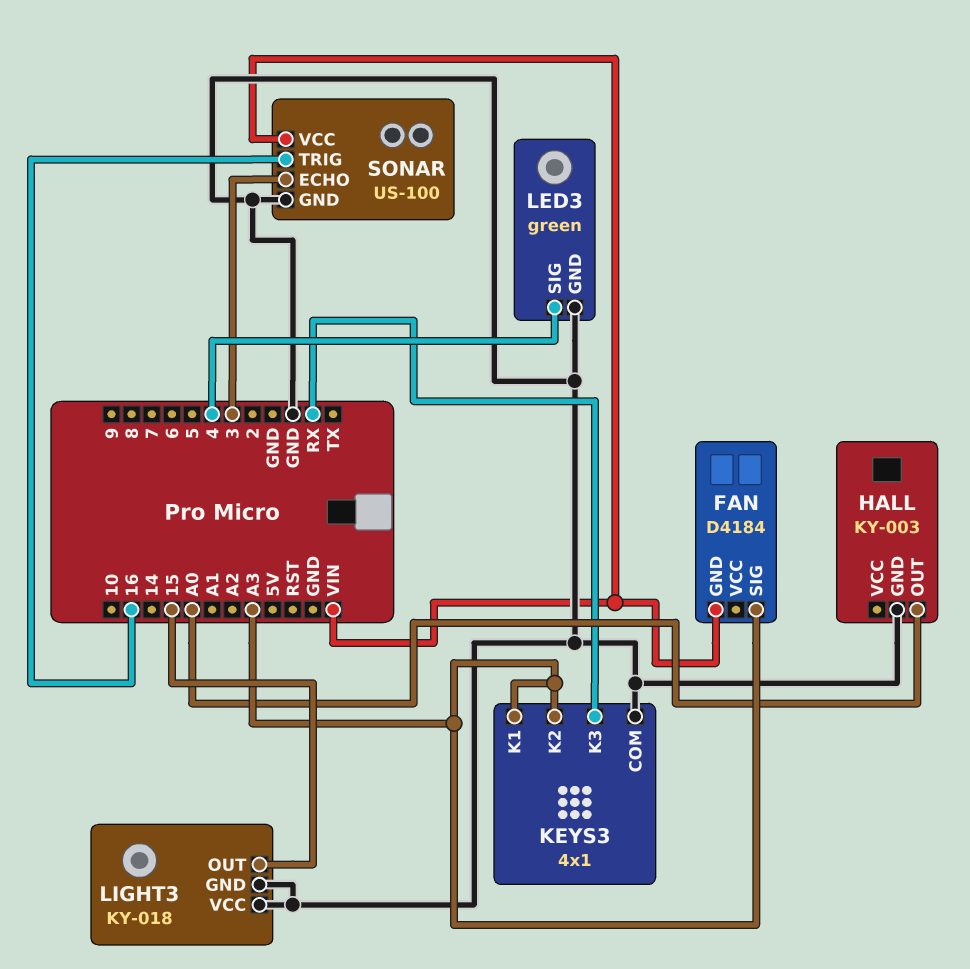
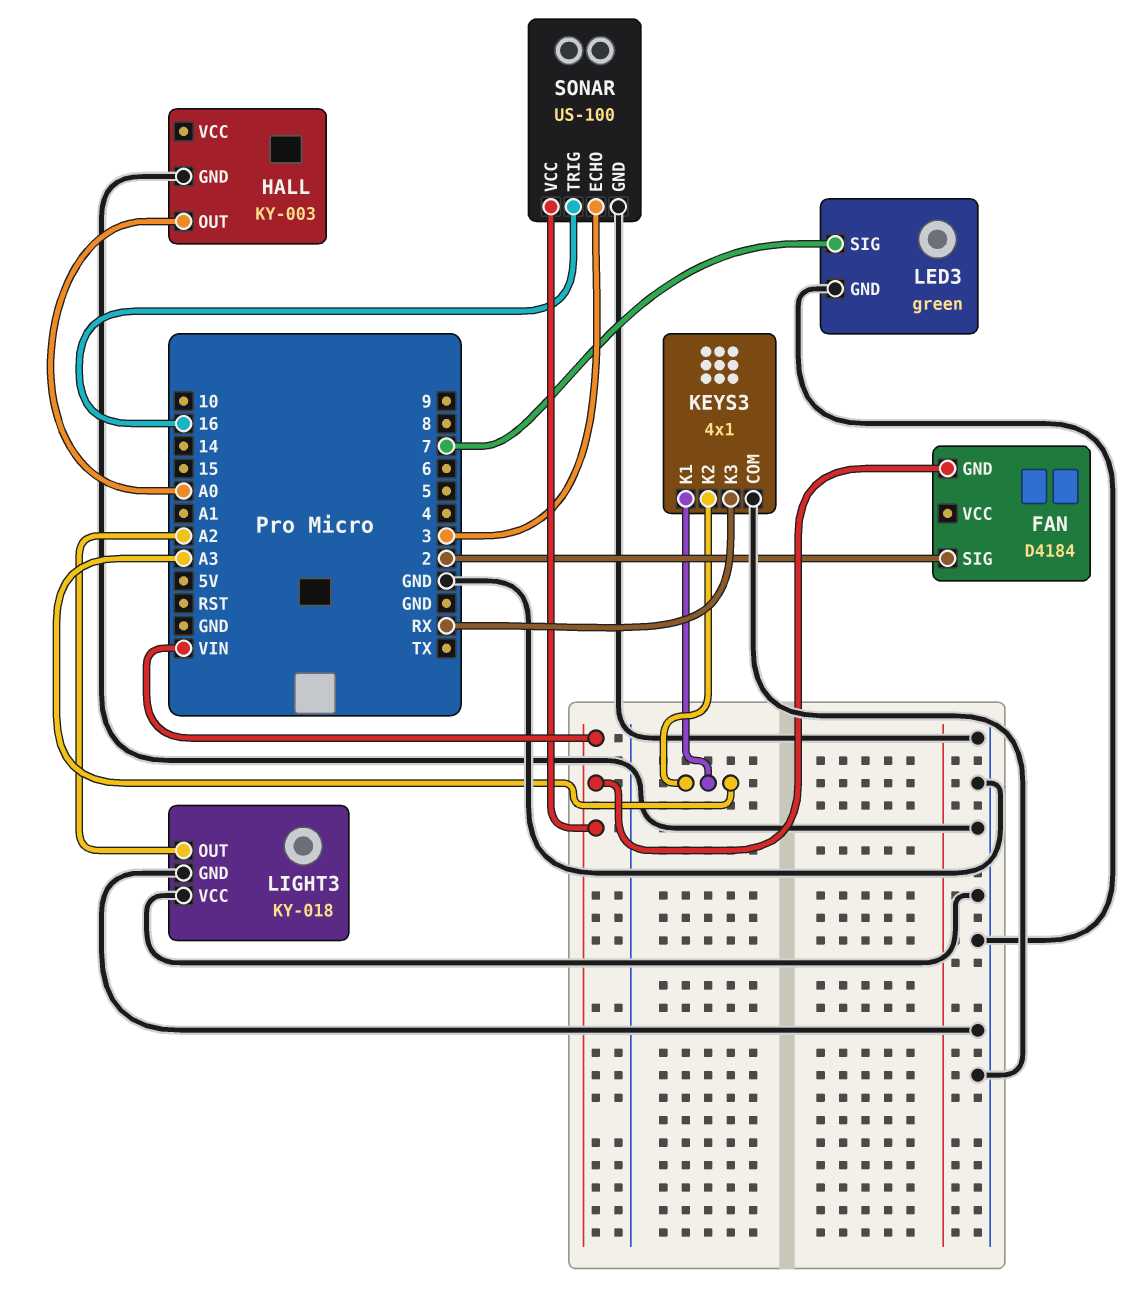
FAN pin SIG: A3 -> 2
LED3 pin SIG: 4 -> 7
LIGHT3 pin OUT: 15 -> A2

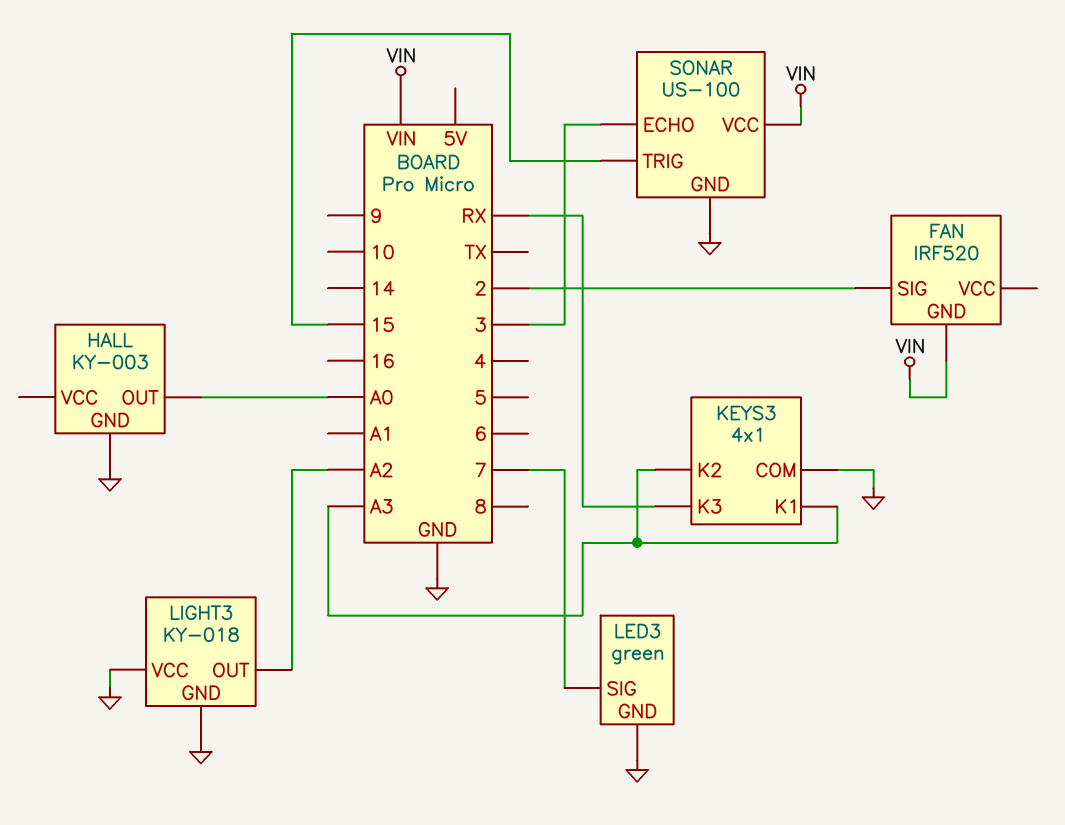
FAN: D4184 -> IRF520
SONAR pin TRIG: 16 -> 15

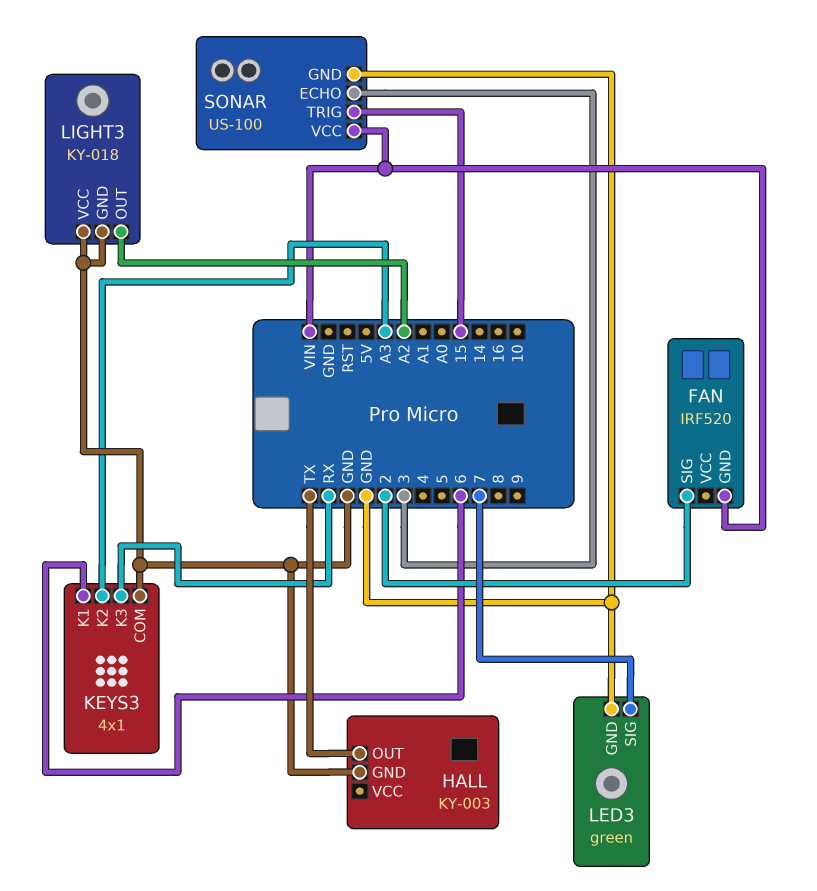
HALL pin OUT: A0 -> TX
KEYS3 pin K1: A3 -> 6

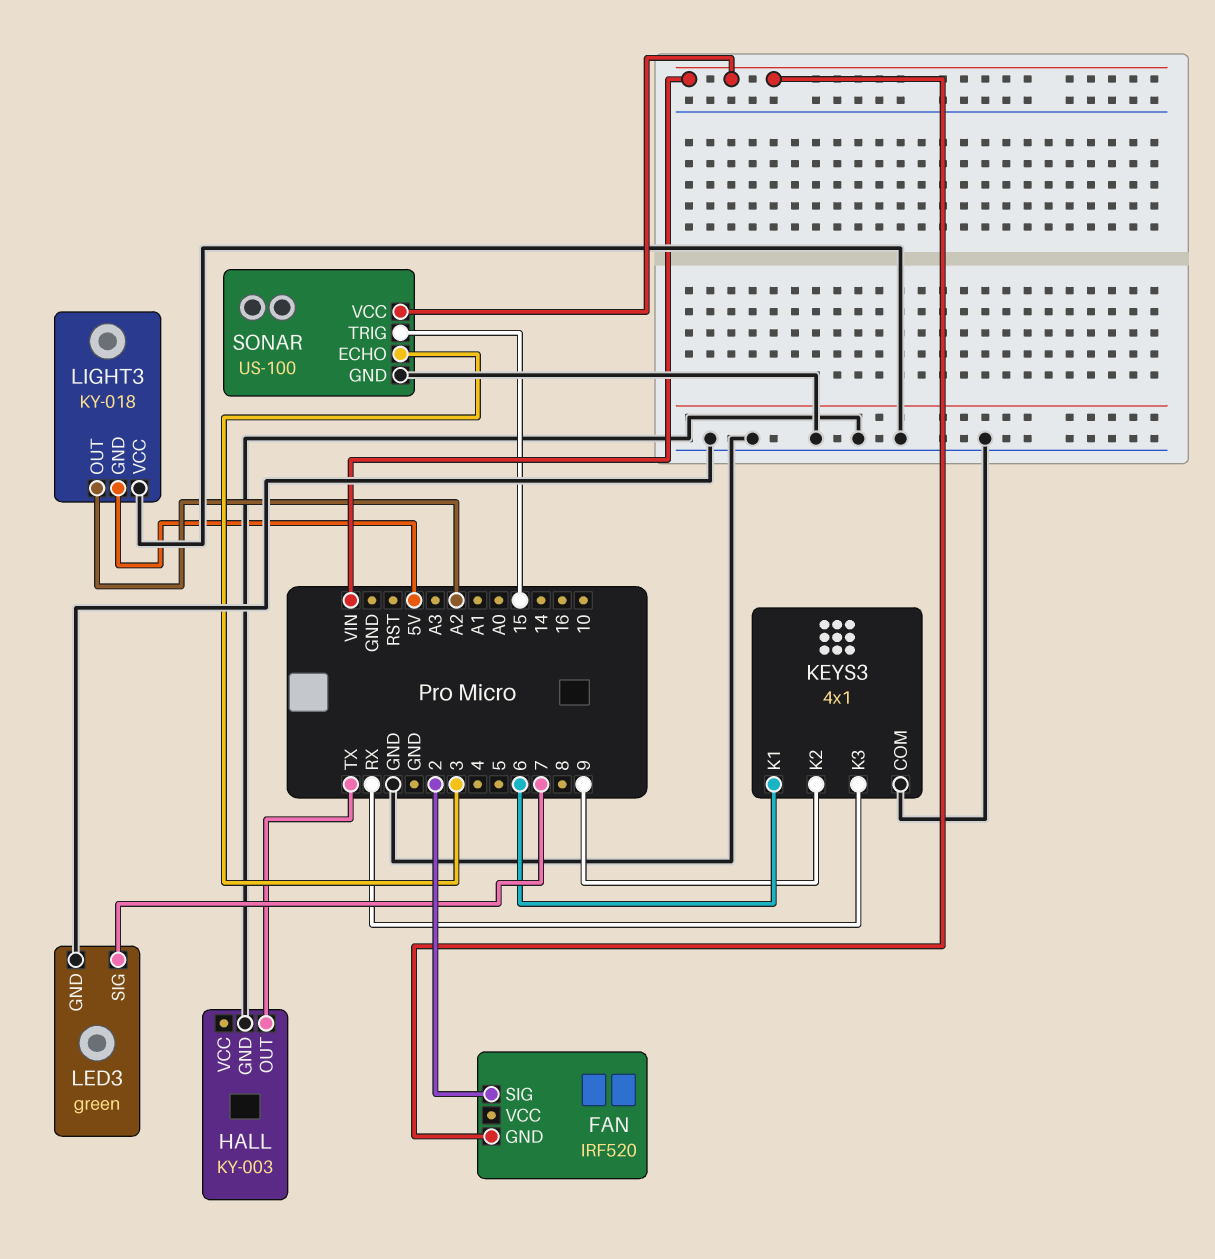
KEYS3 pin K2: A3 -> 9
LIGHT3 pin GND: GND -> 5V

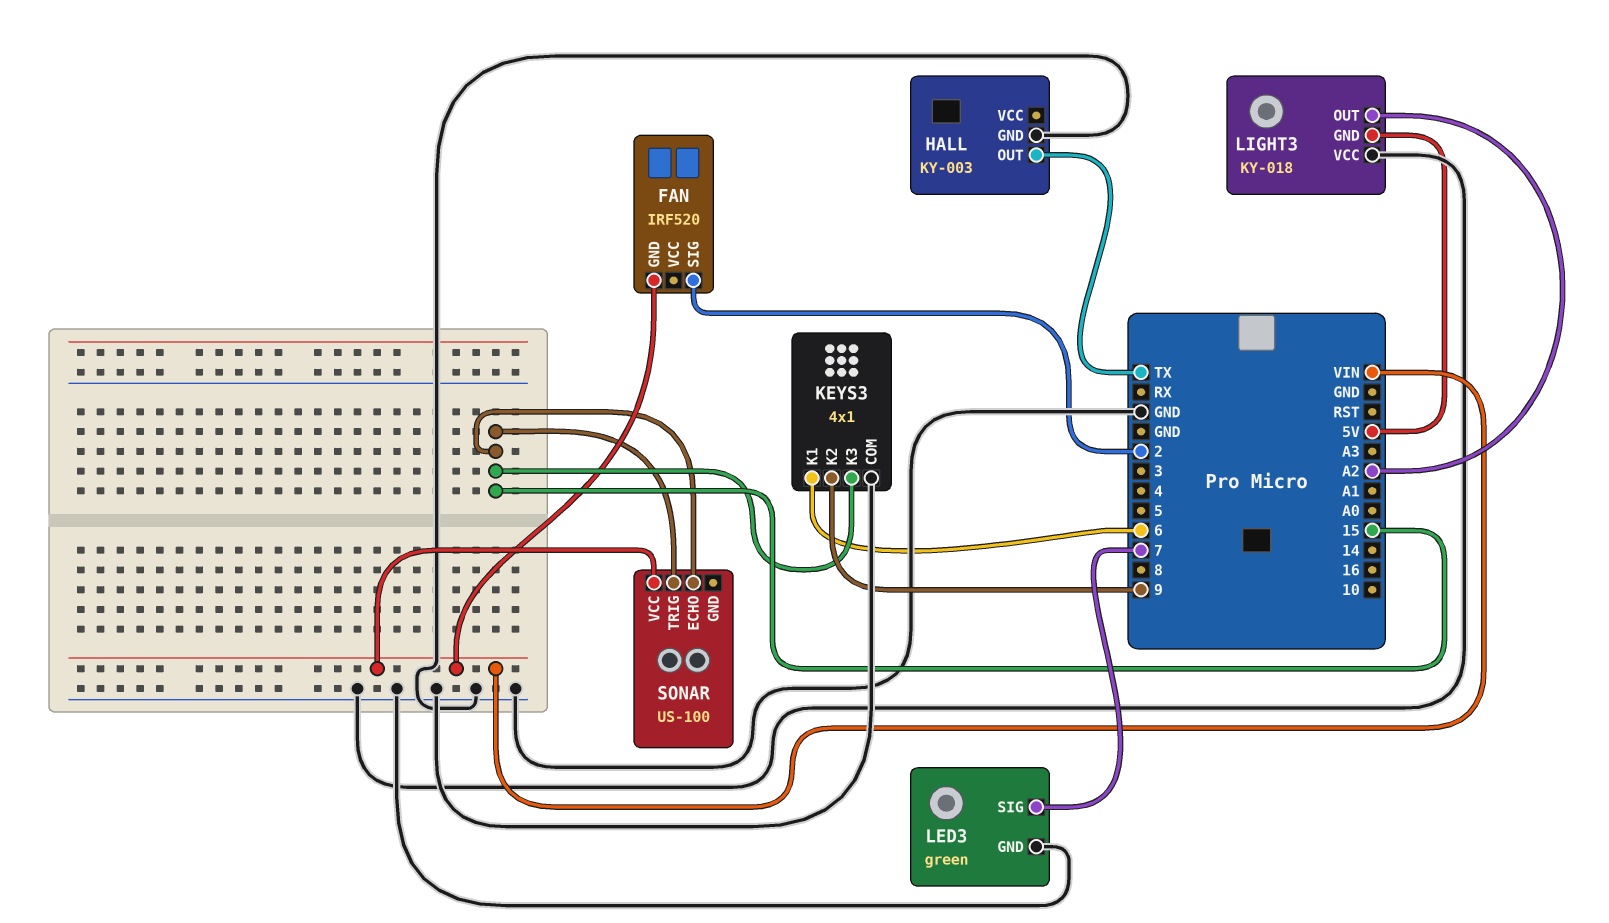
KEYS3 pin K3: RX -> 15
SONAR pin ECHO: 3 -> 15
SONAR pin GND: GND -> none

